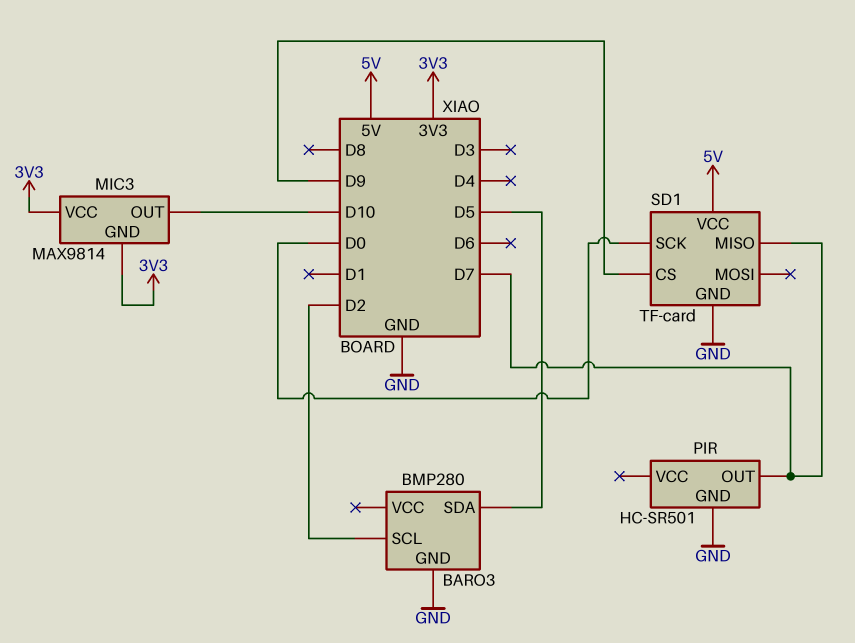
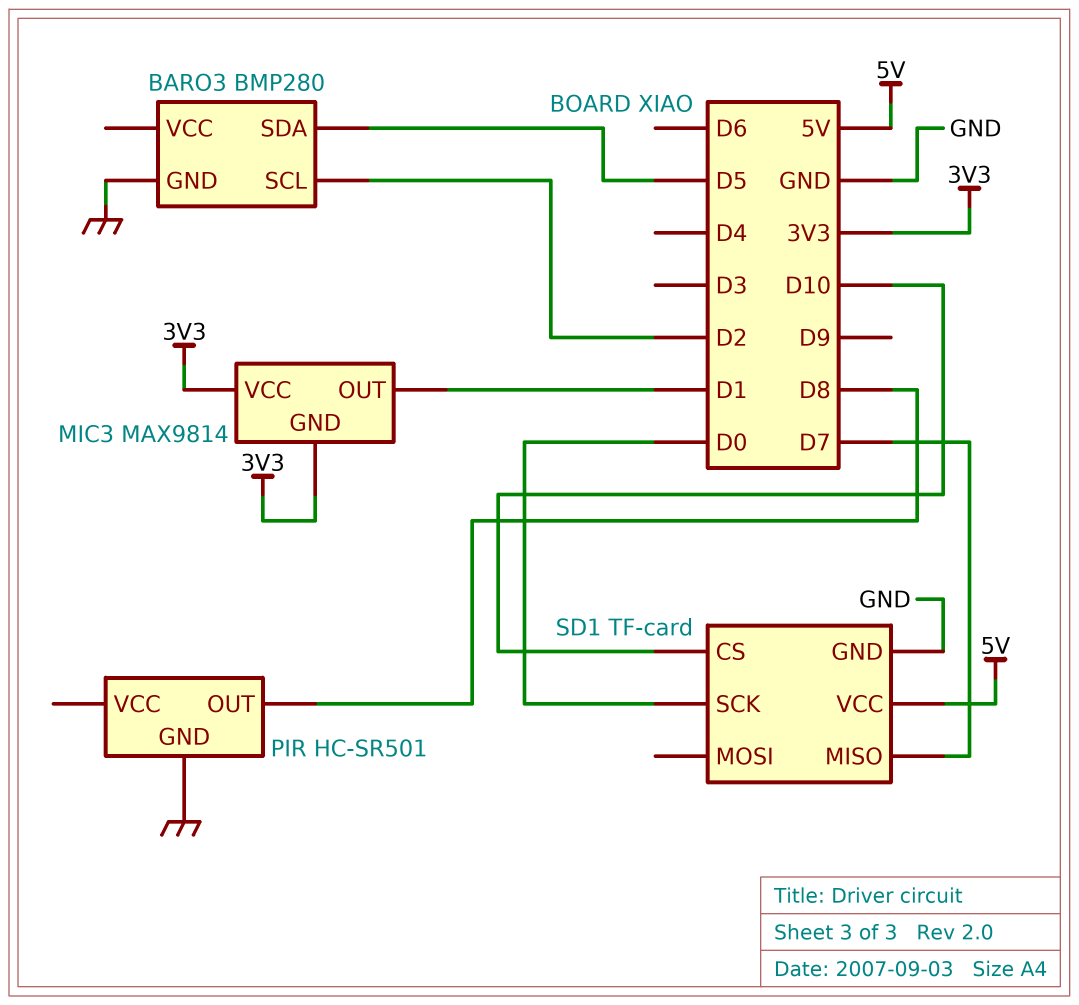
MIC3 pin OUT: D10 -> D1
PIR pin OUT: D7 -> D8
SD1 pin CS: D9 -> D10

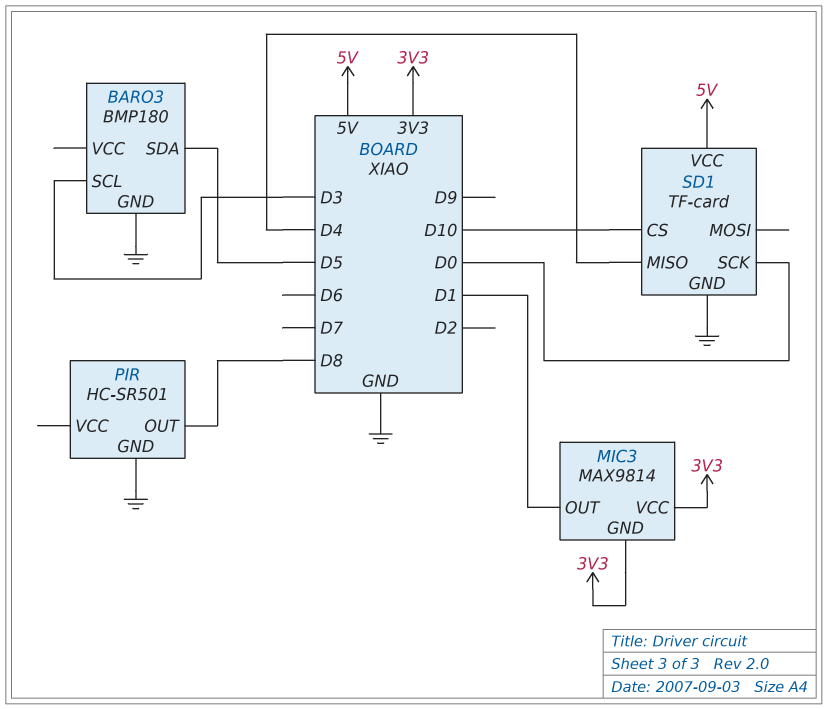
BARO3: BMP280 -> BMP180
BARO3 pin SCL: D2 -> D3
SD1 pin MISO: D7 -> D4

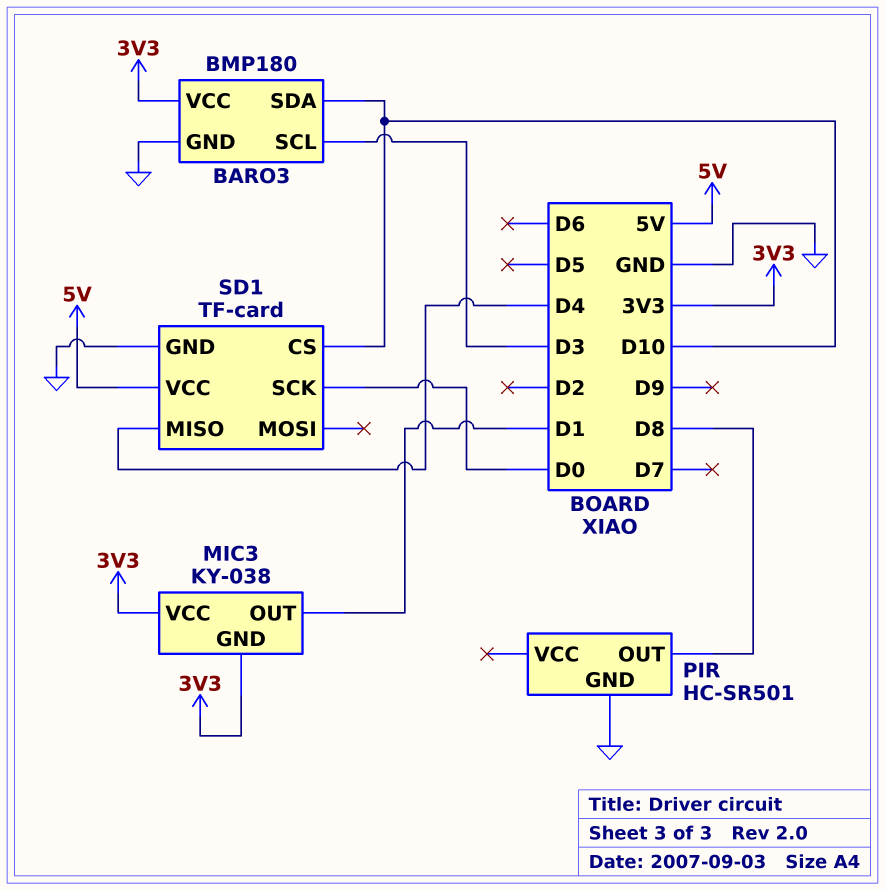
BARO3 pin SDA: D5 -> D10
BARO3 pin VCC: none -> 3V3
MIC3: MAX9814 -> KY-038

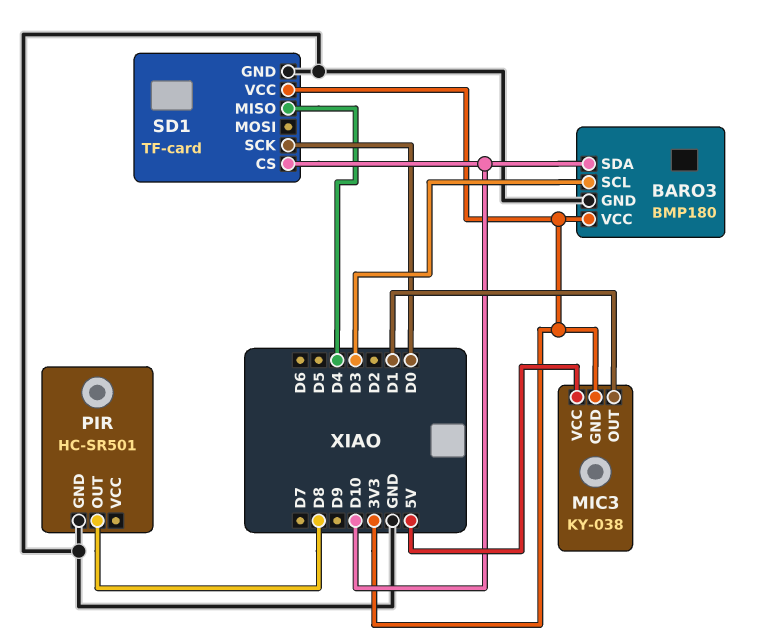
MIC3 pin VCC: 3V3 -> 5V
SD1 pin VCC: 5V -> 3V3

